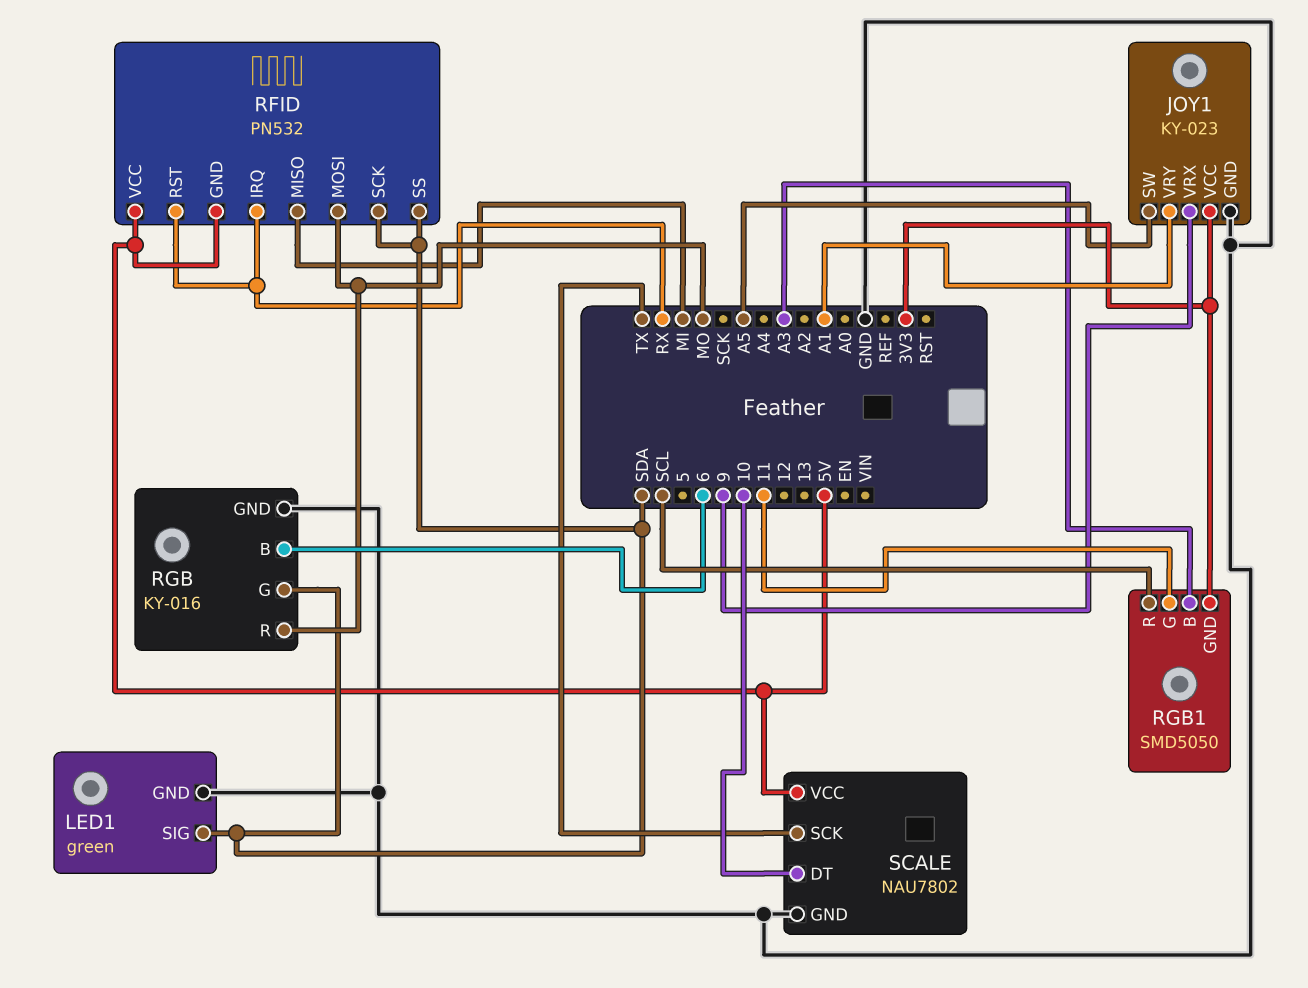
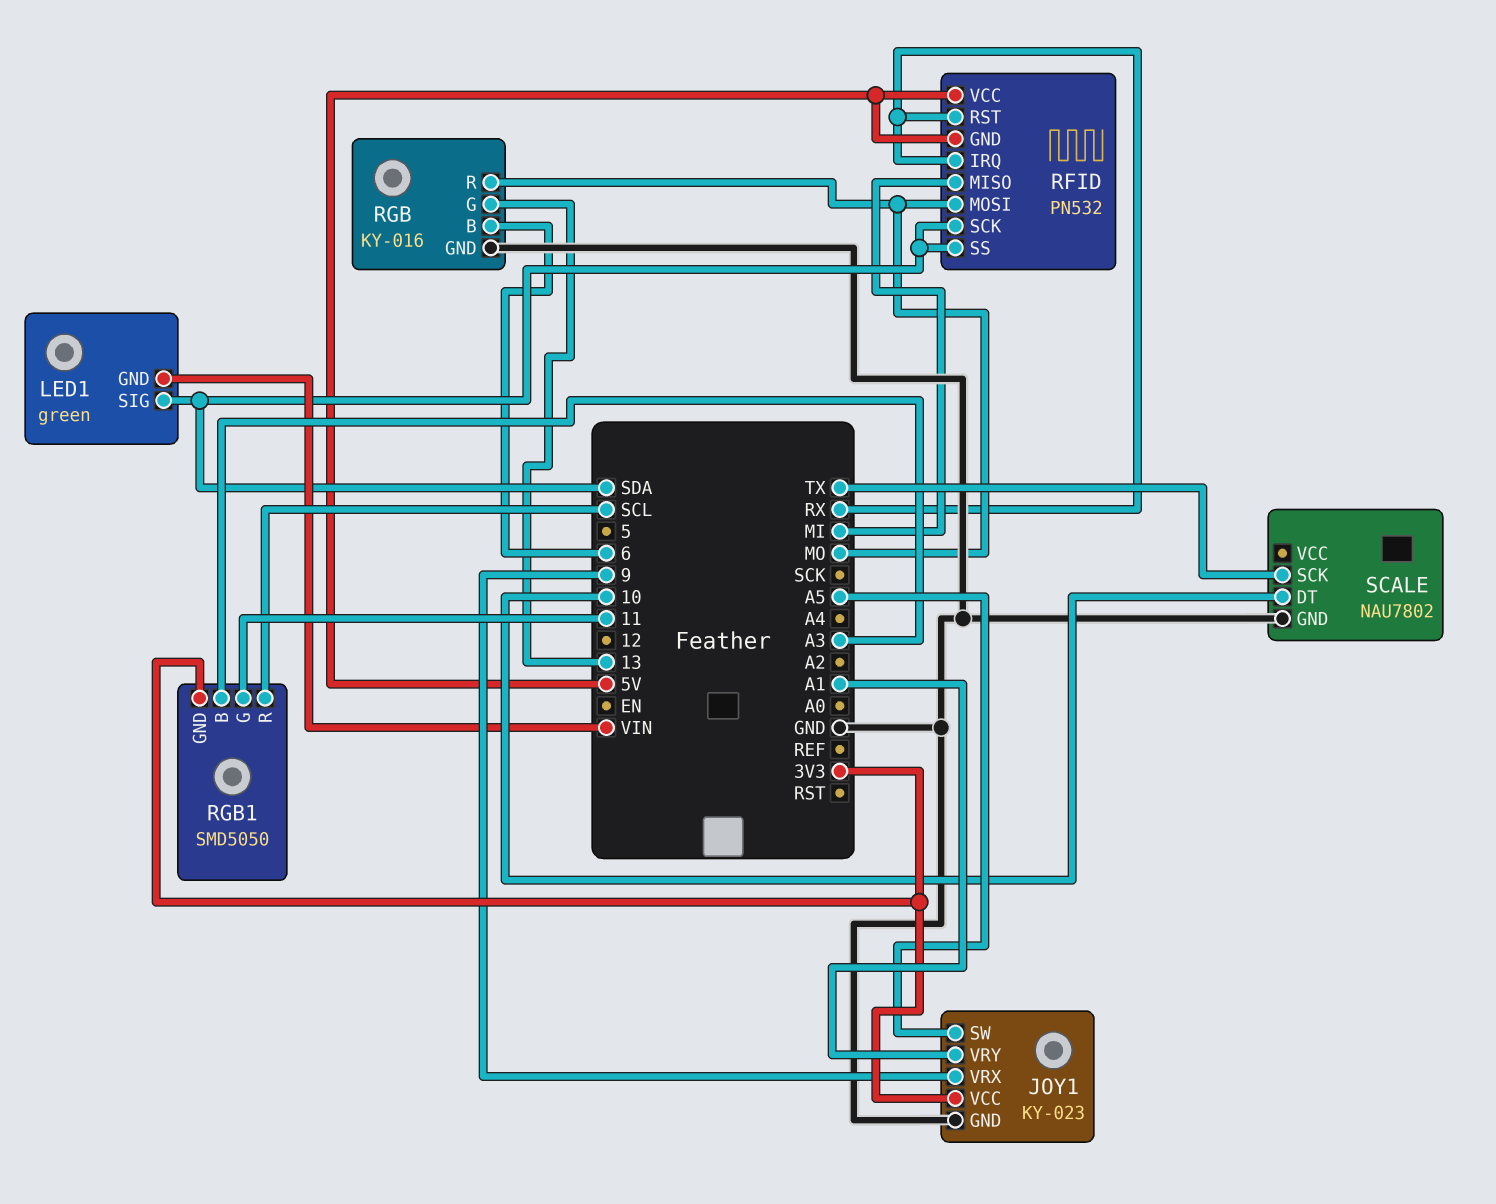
LED1 pin GND: GND -> VIN
RGB pin G: SDA -> 13
SCALE pin VCC: 5V -> none

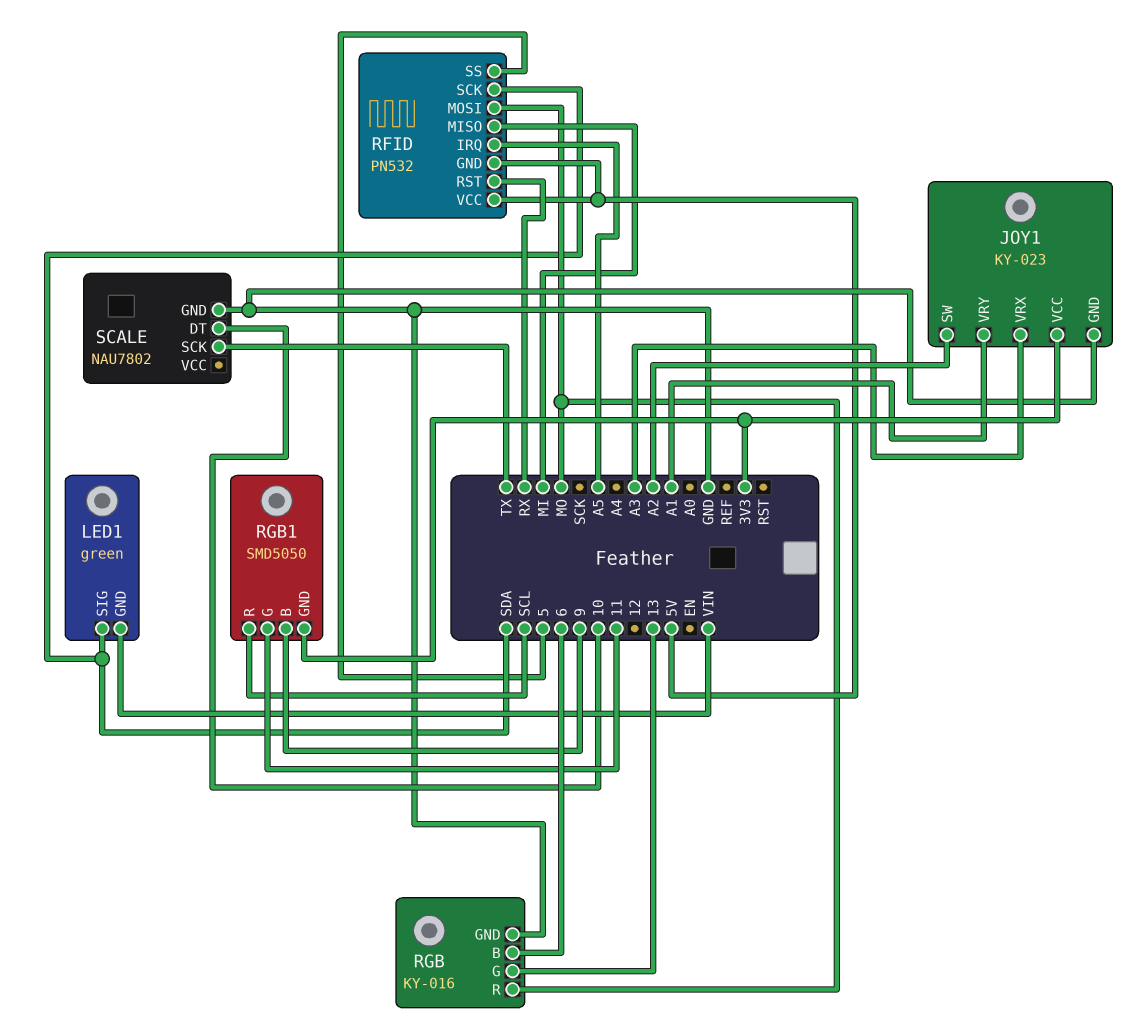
JOY1 pin SW: A5 -> A2
JOY1 pin VRX: 9 -> A3
RFID pin IRQ: RX -> A5
RFID pin SS: SDA -> 5
RGB1 pin B: A3 -> 9

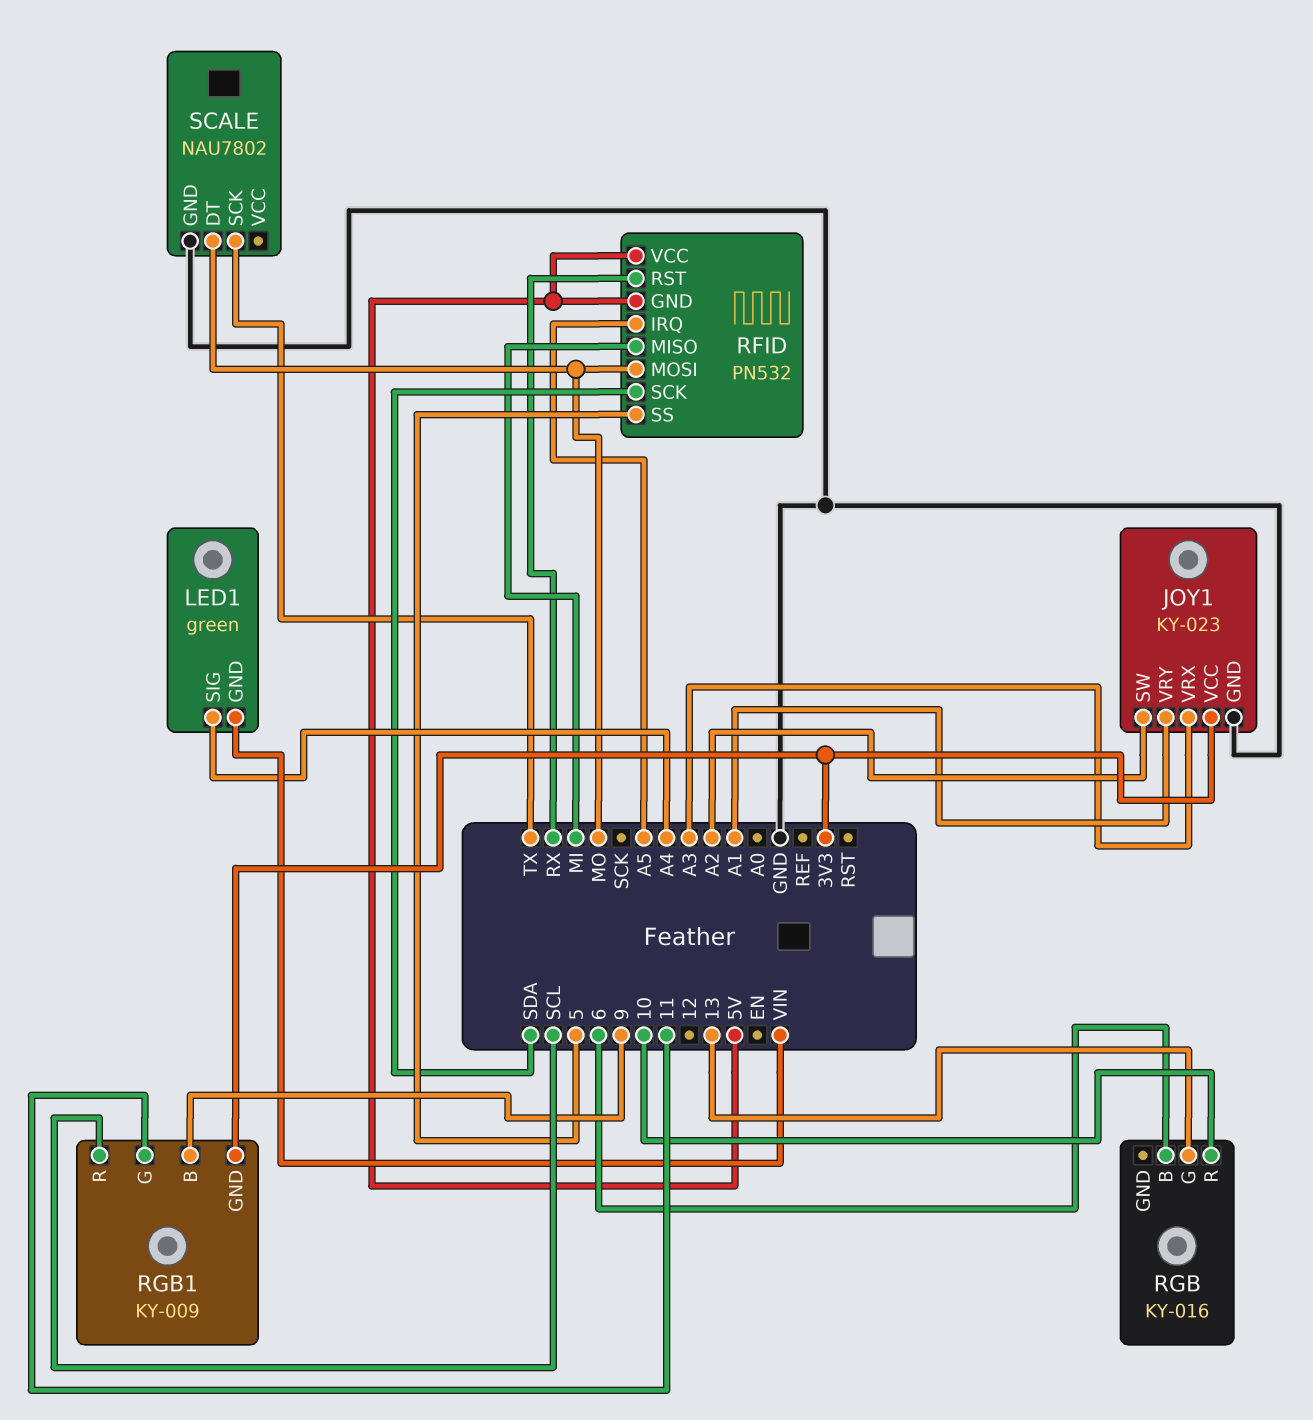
LED1 pin SIG: SDA -> A4
RGB pin GND: GND -> none
RGB pin R: MO -> 10
RGB1: SMD5050 -> KY-009
SCALE pin DT: 10 -> MO

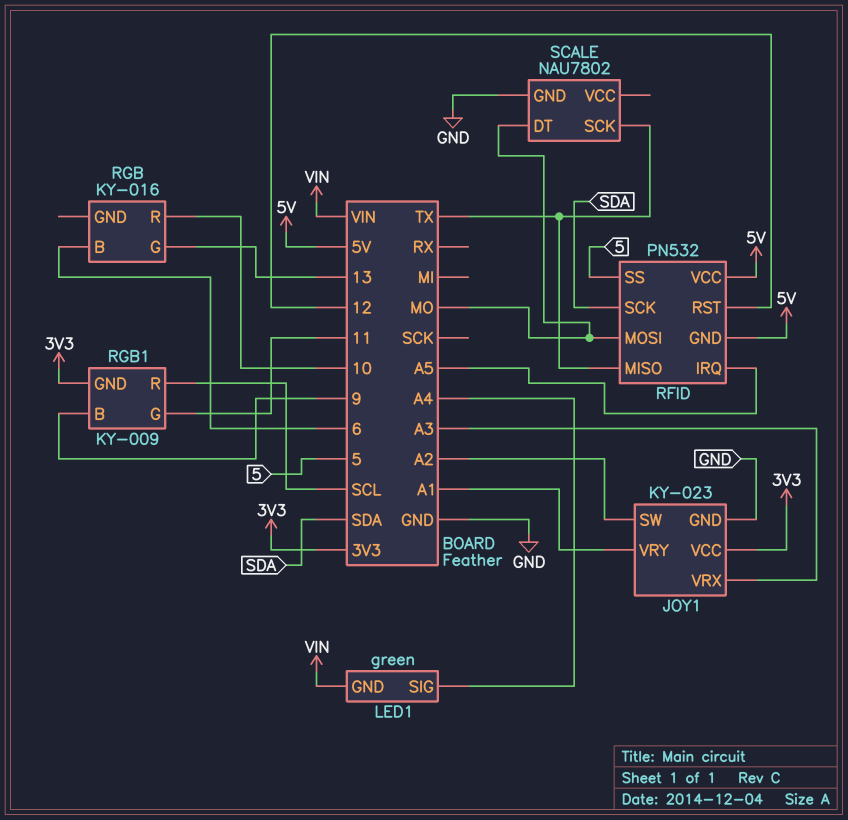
RFID pin MISO: MI -> TX
RFID pin RST: RX -> 12

